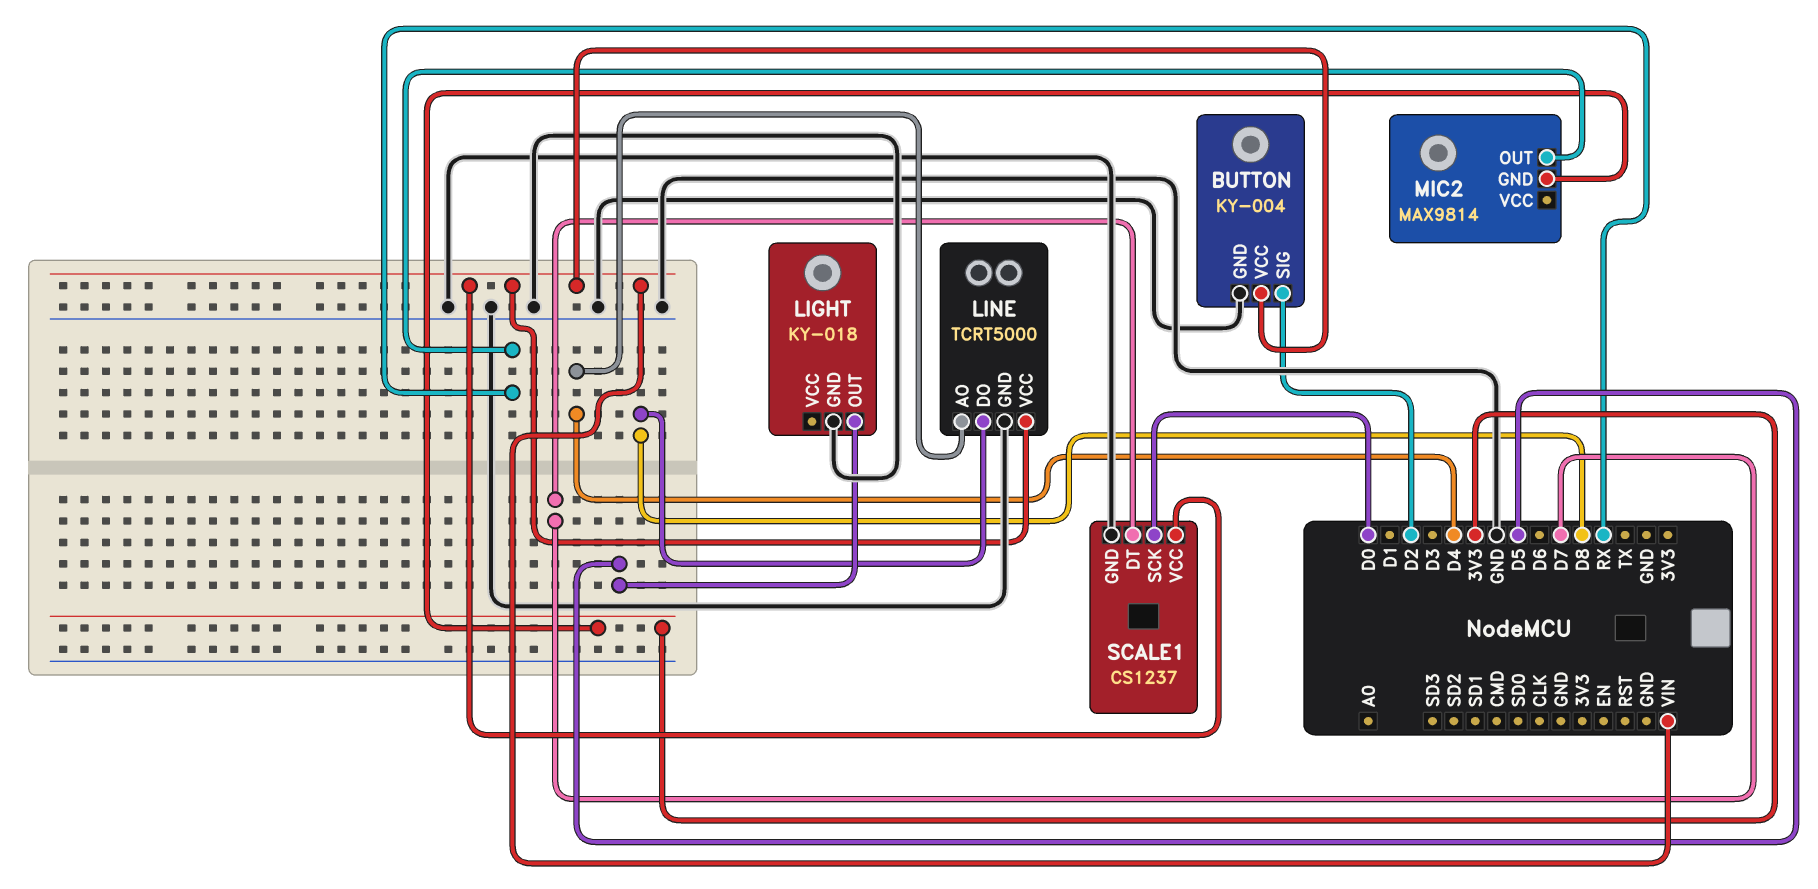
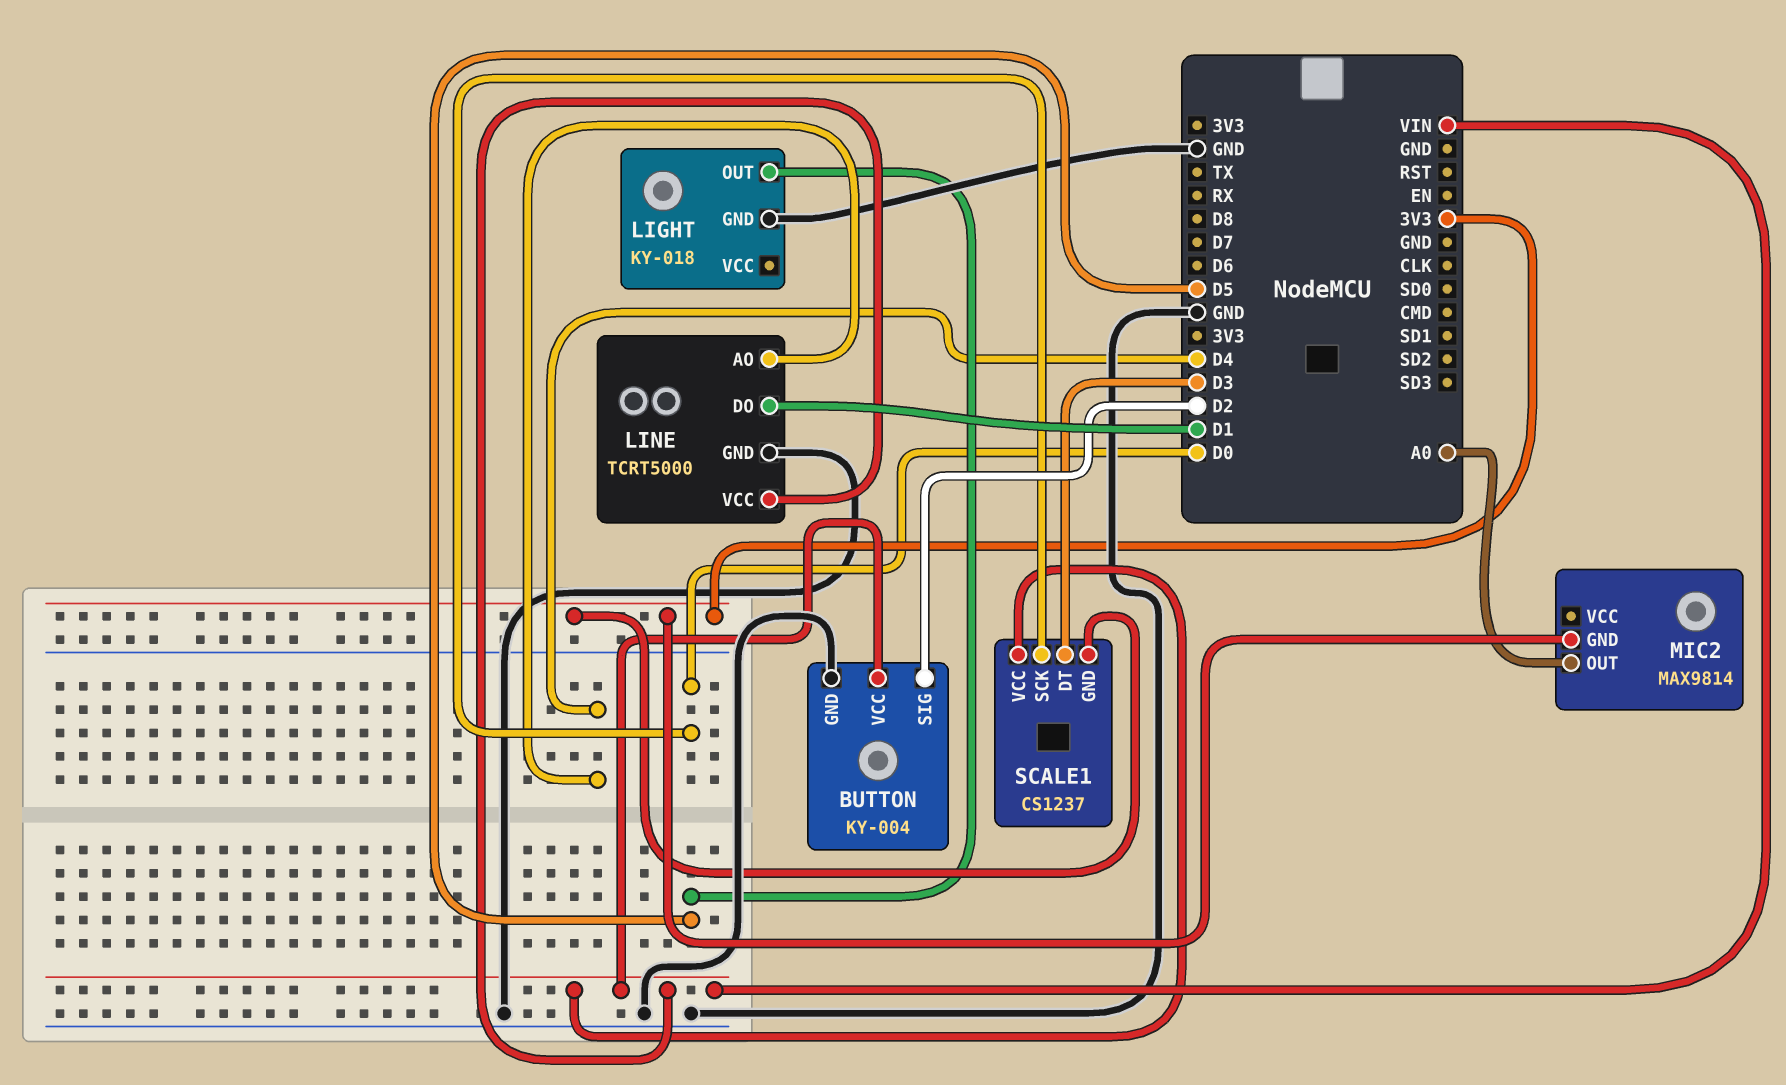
LINE pin DO: D8 -> D1
MIC2 pin OUT: RX -> A0
SCALE1 pin DT: D7 -> D3
SCALE1 pin GND: GND -> 3V3

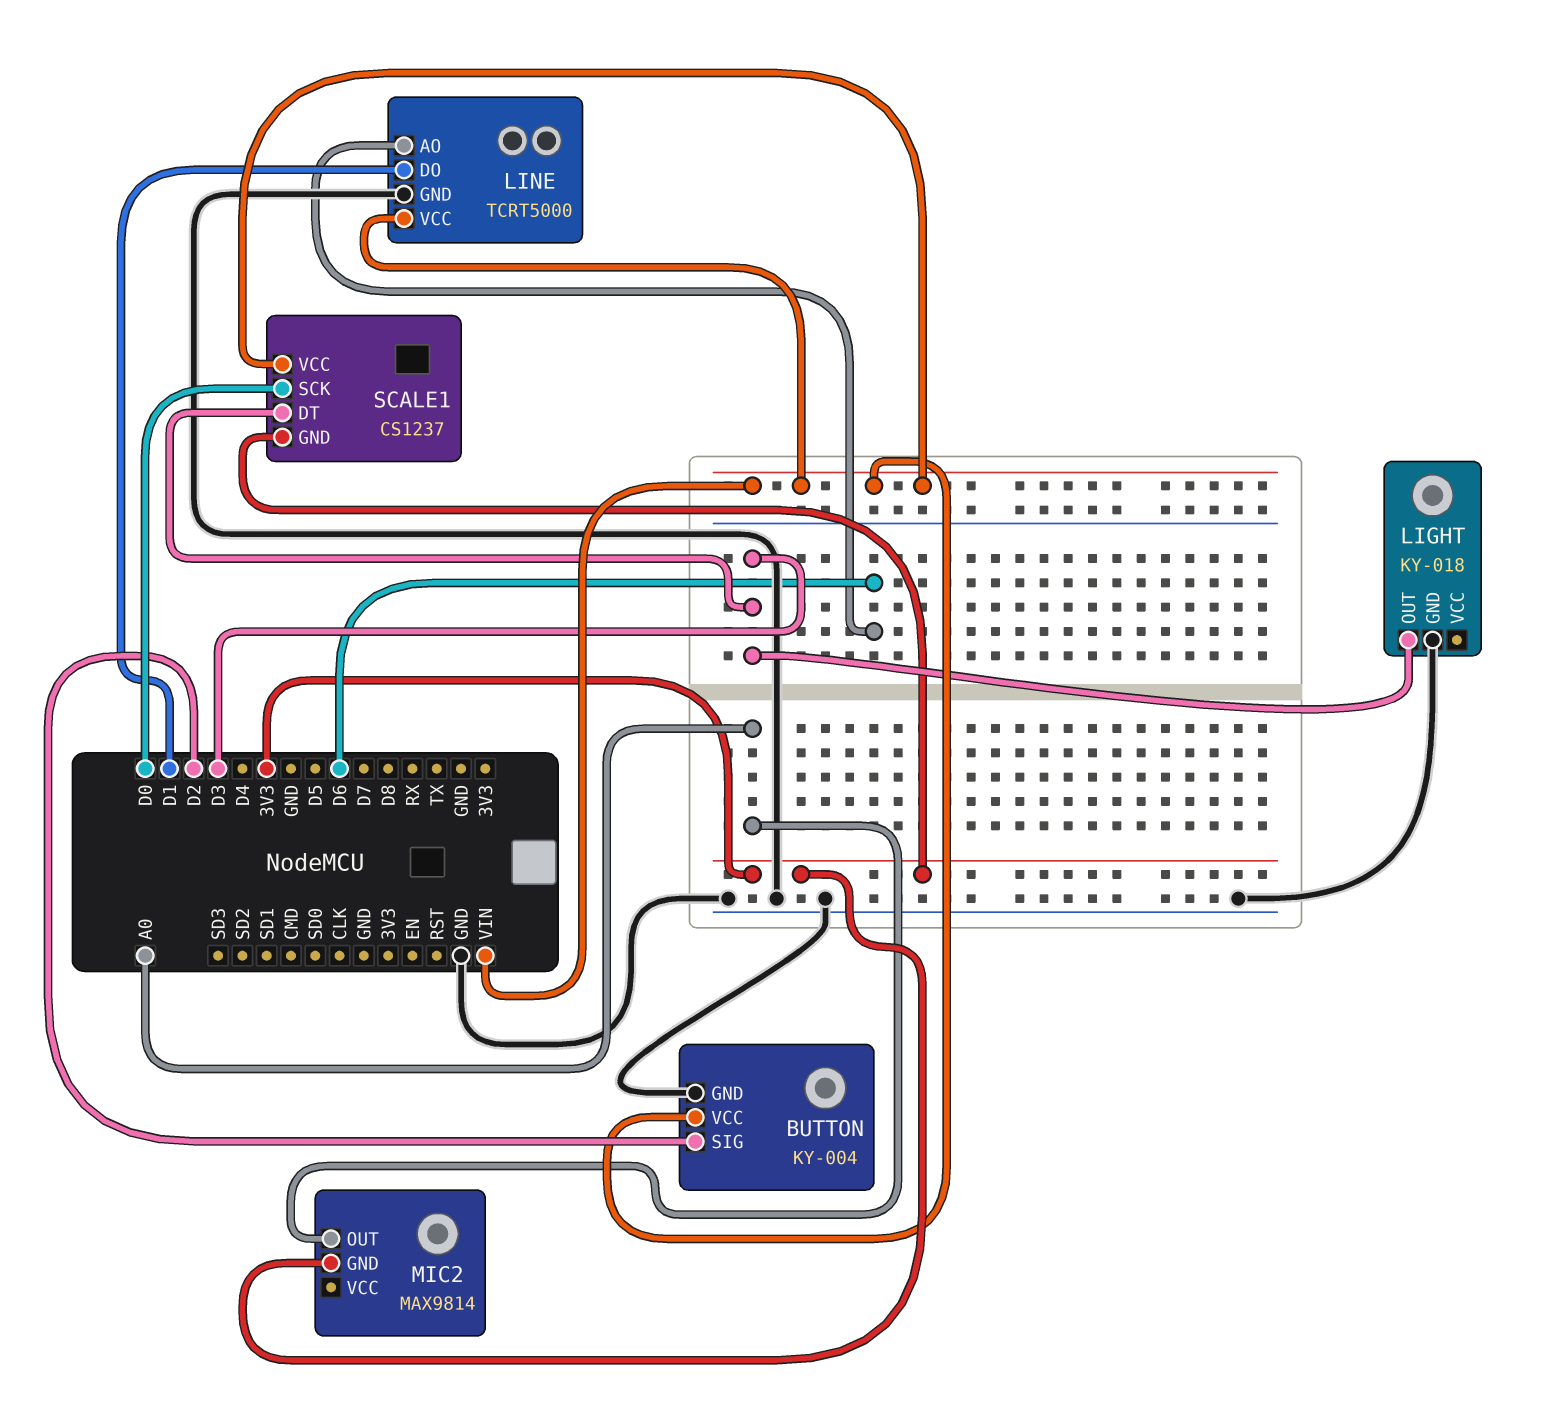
LIGHT pin OUT: D5 -> D3
LINE pin AO: D4 -> D6

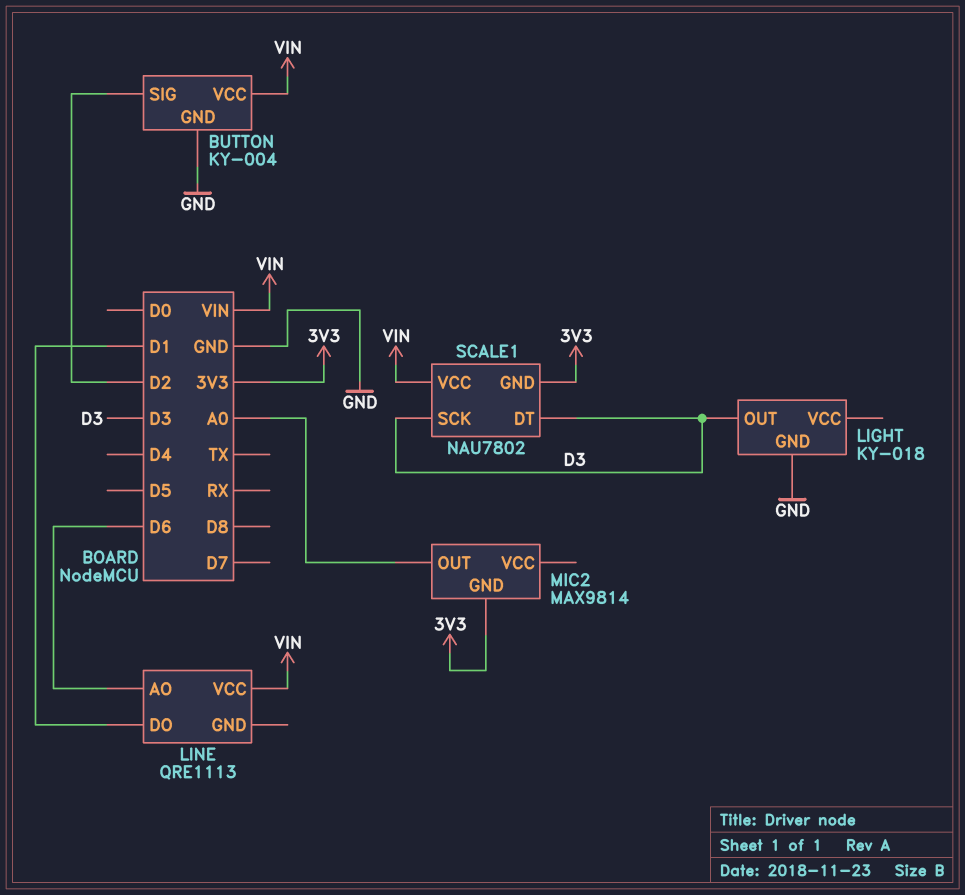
LINE: TCRT5000 -> QRE1113
LINE pin GND: GND -> none
SCALE1: CS1237 -> NAU7802
SCALE1 pin SCK: D0 -> D3

